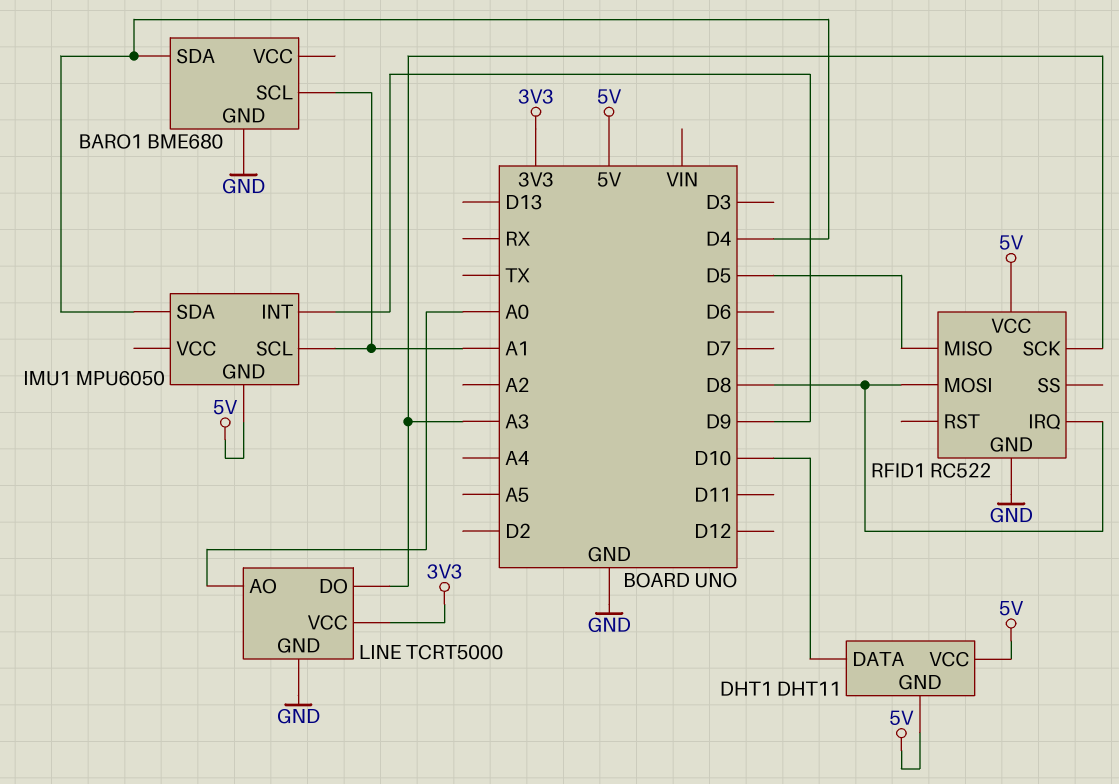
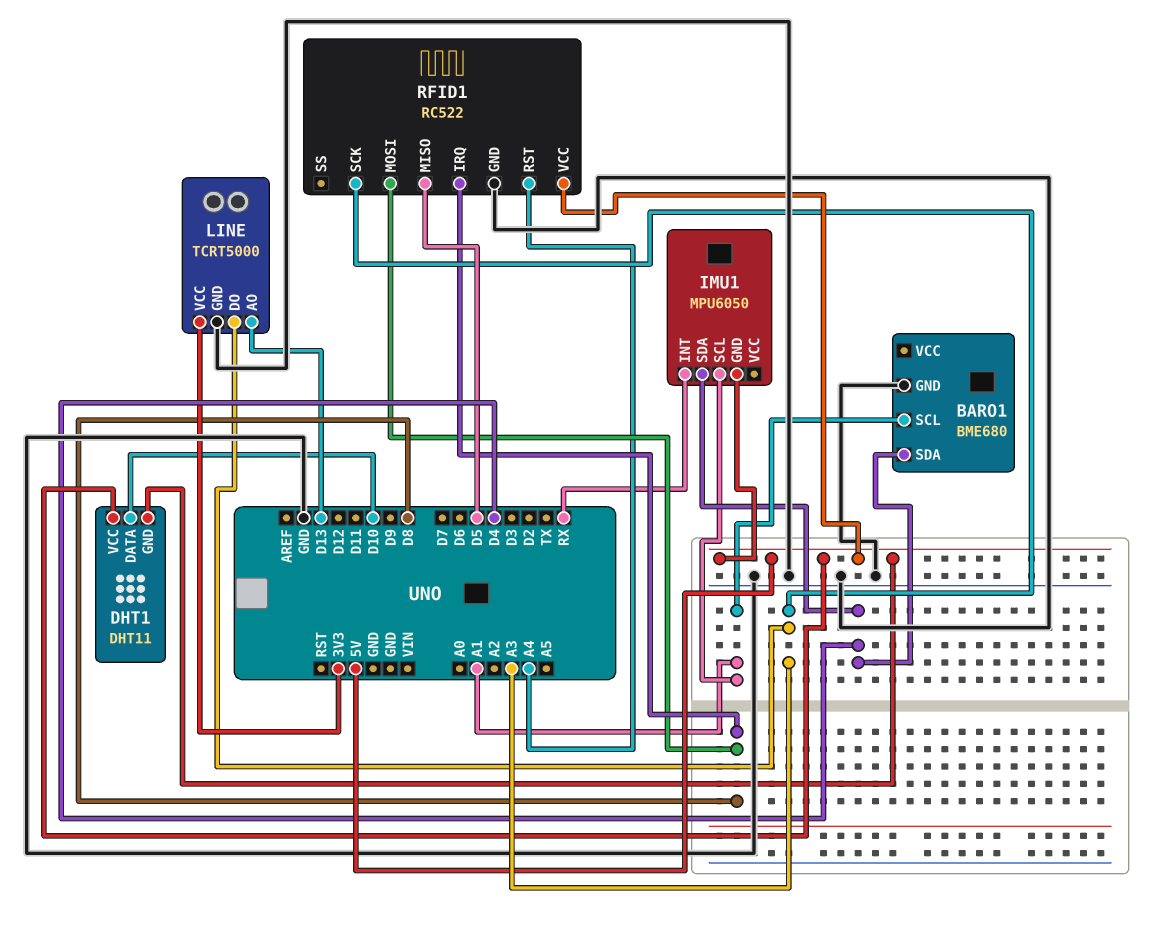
IMU1 pin INT: D9 -> RX
LINE pin AO: A0 -> D13
RFID1 pin RST: none -> A4

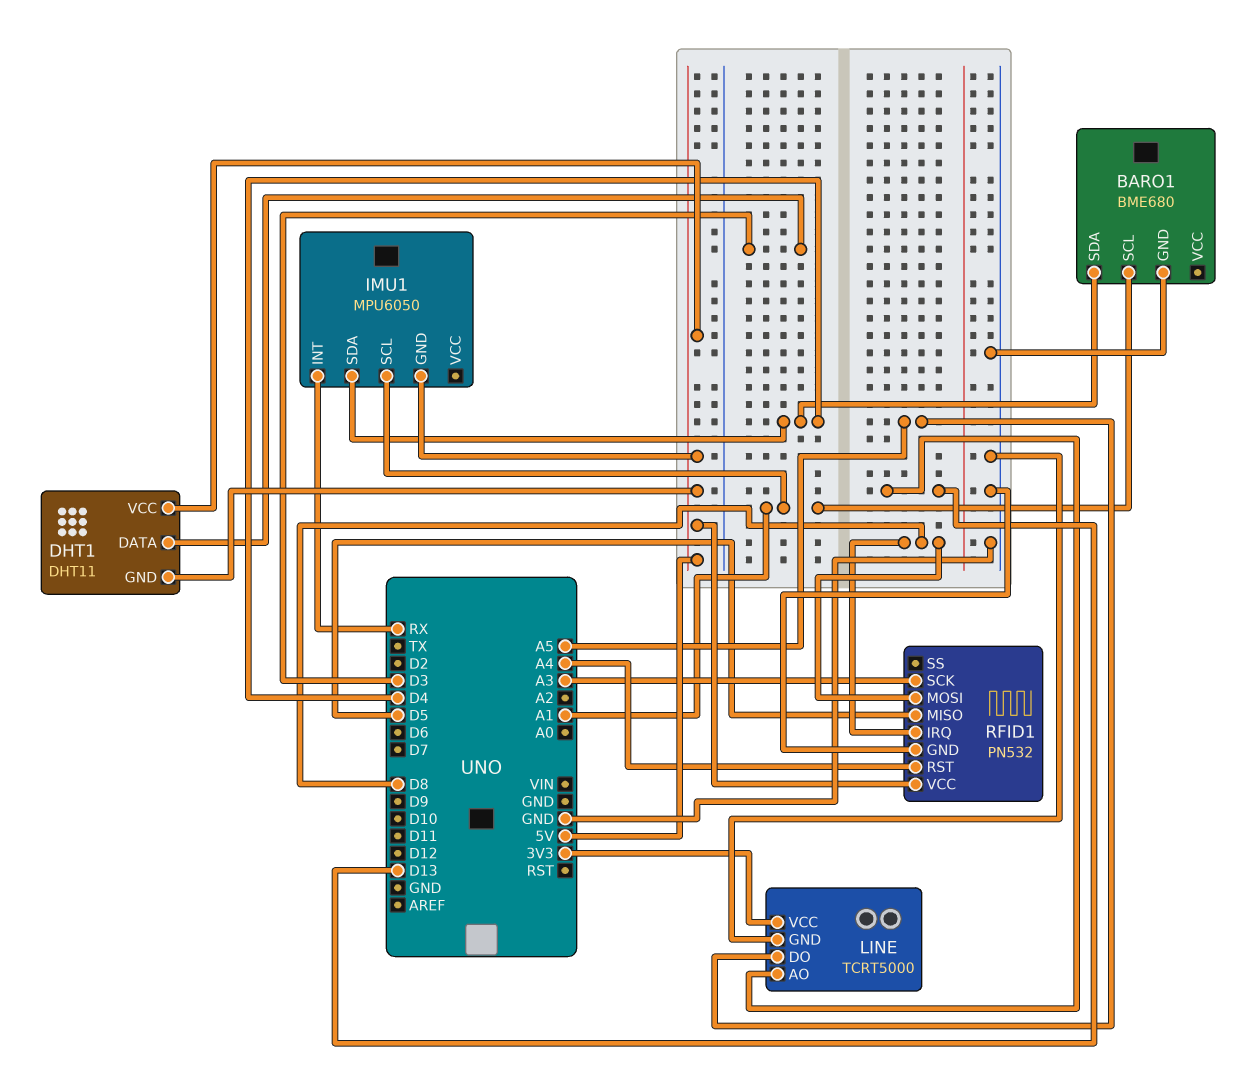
DHT1 pin DATA: D10 -> D3
LINE pin DO: A3 -> A5
RFID1: RC522 -> PN532

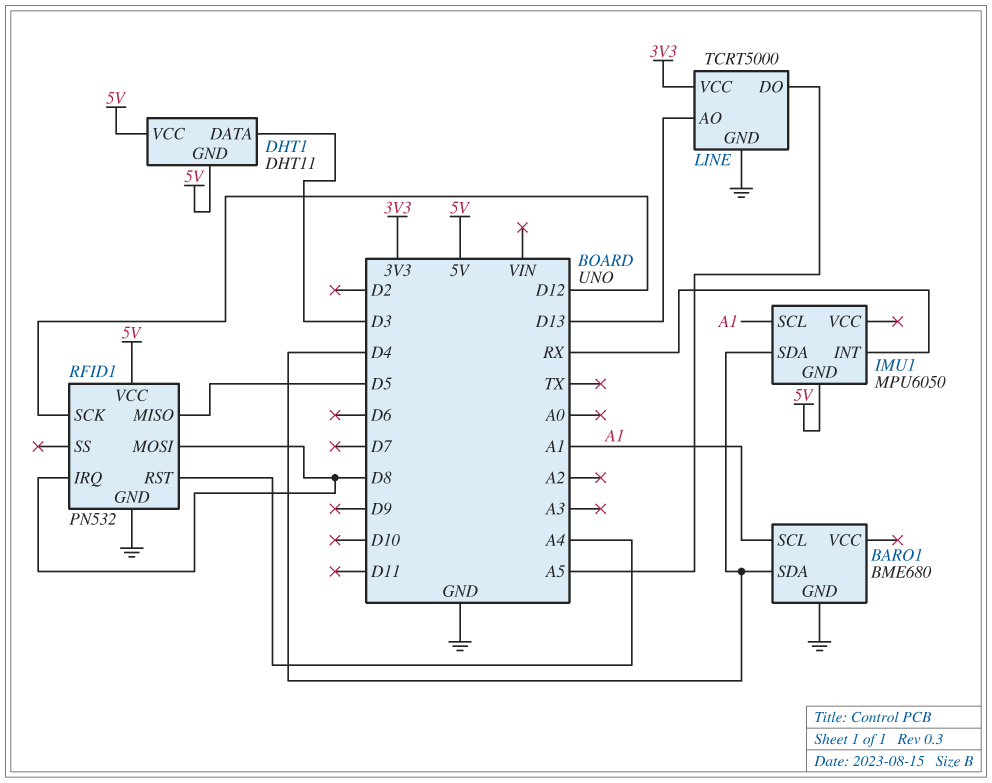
RFID1 pin SCK: A3 -> D12

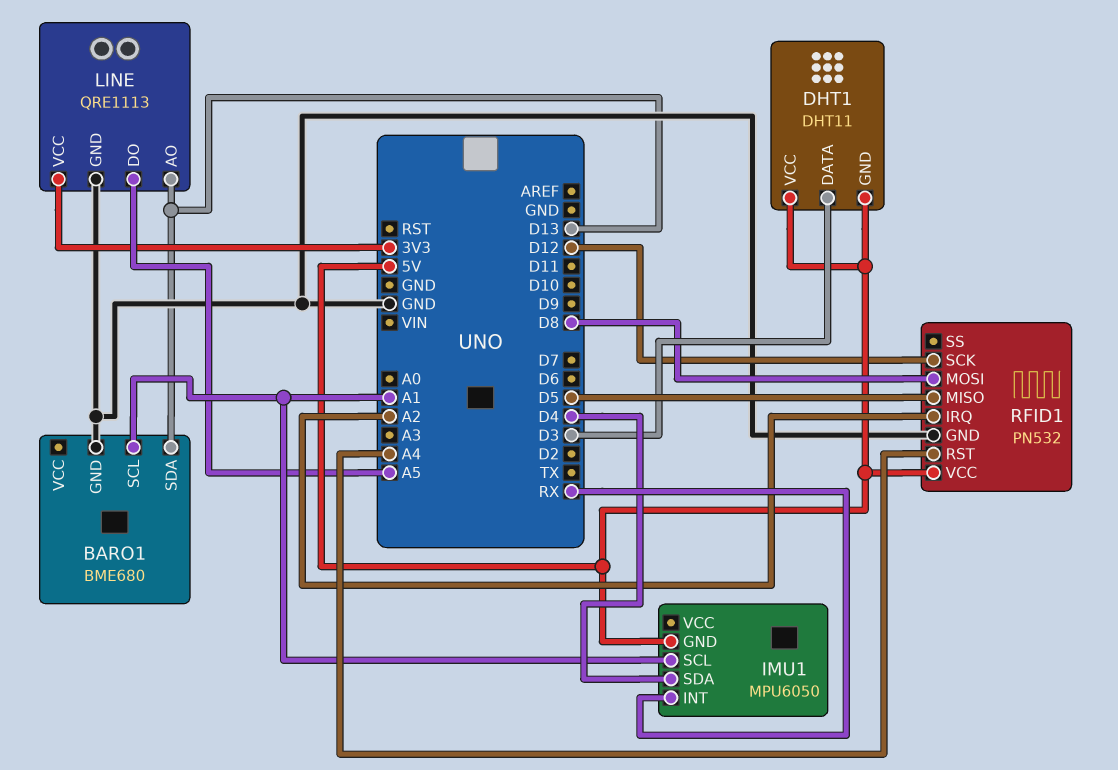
BARO1 pin SDA: D4 -> D13
LINE: TCRT5000 -> QRE1113
RFID1 pin IRQ: D8 -> A2

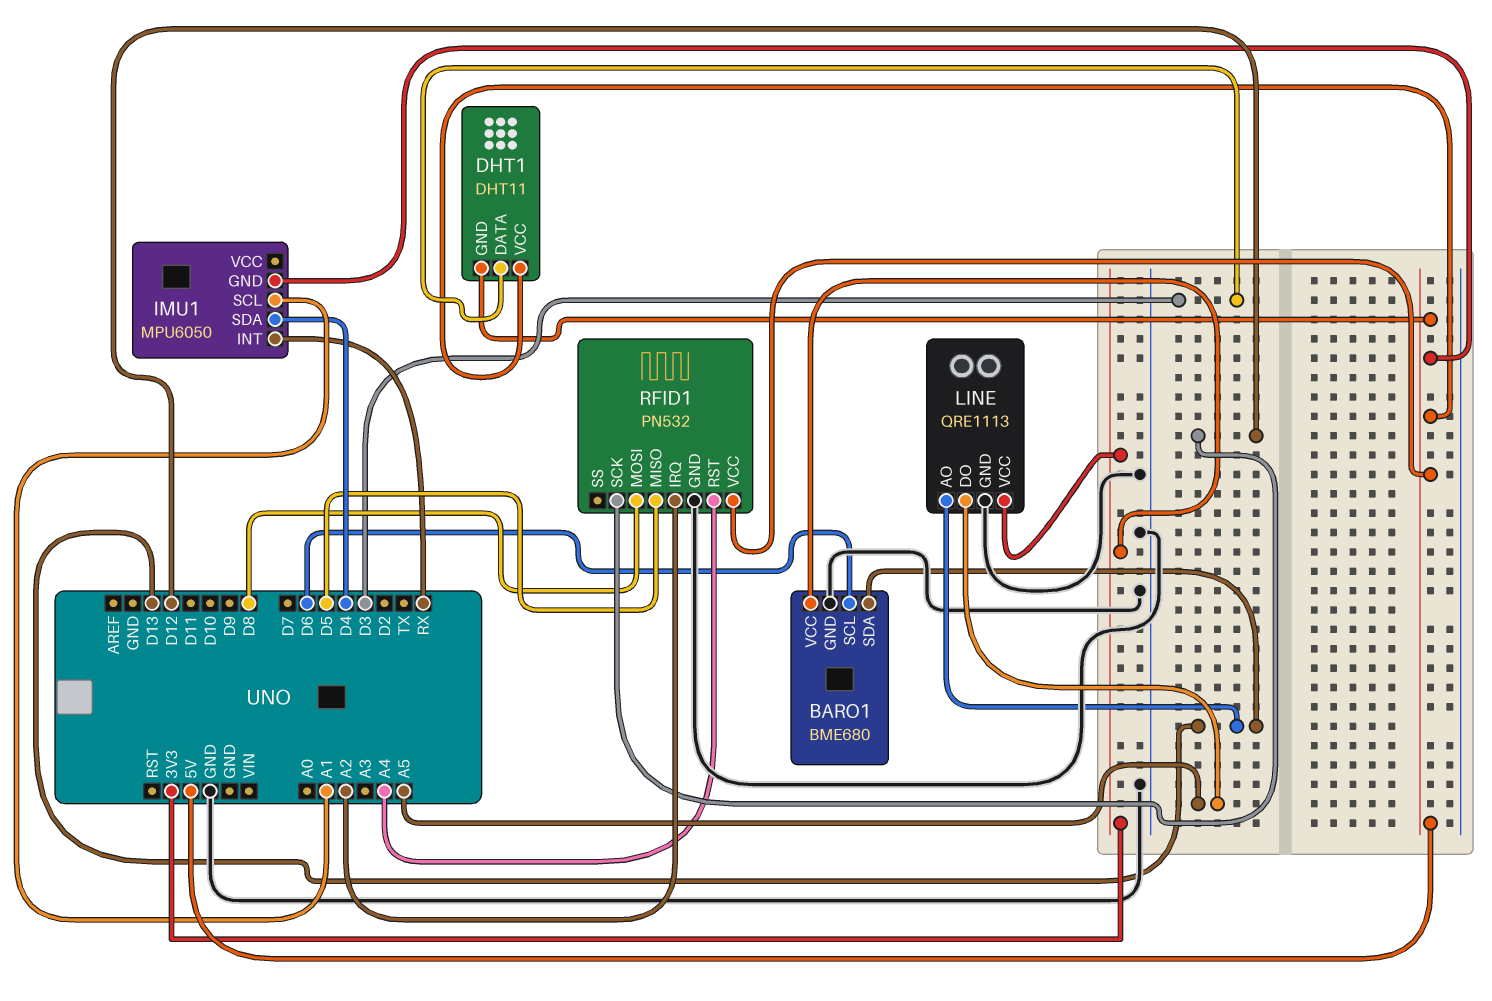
BARO1 pin SCL: A1 -> D6
BARO1 pin VCC: none -> 3V3

